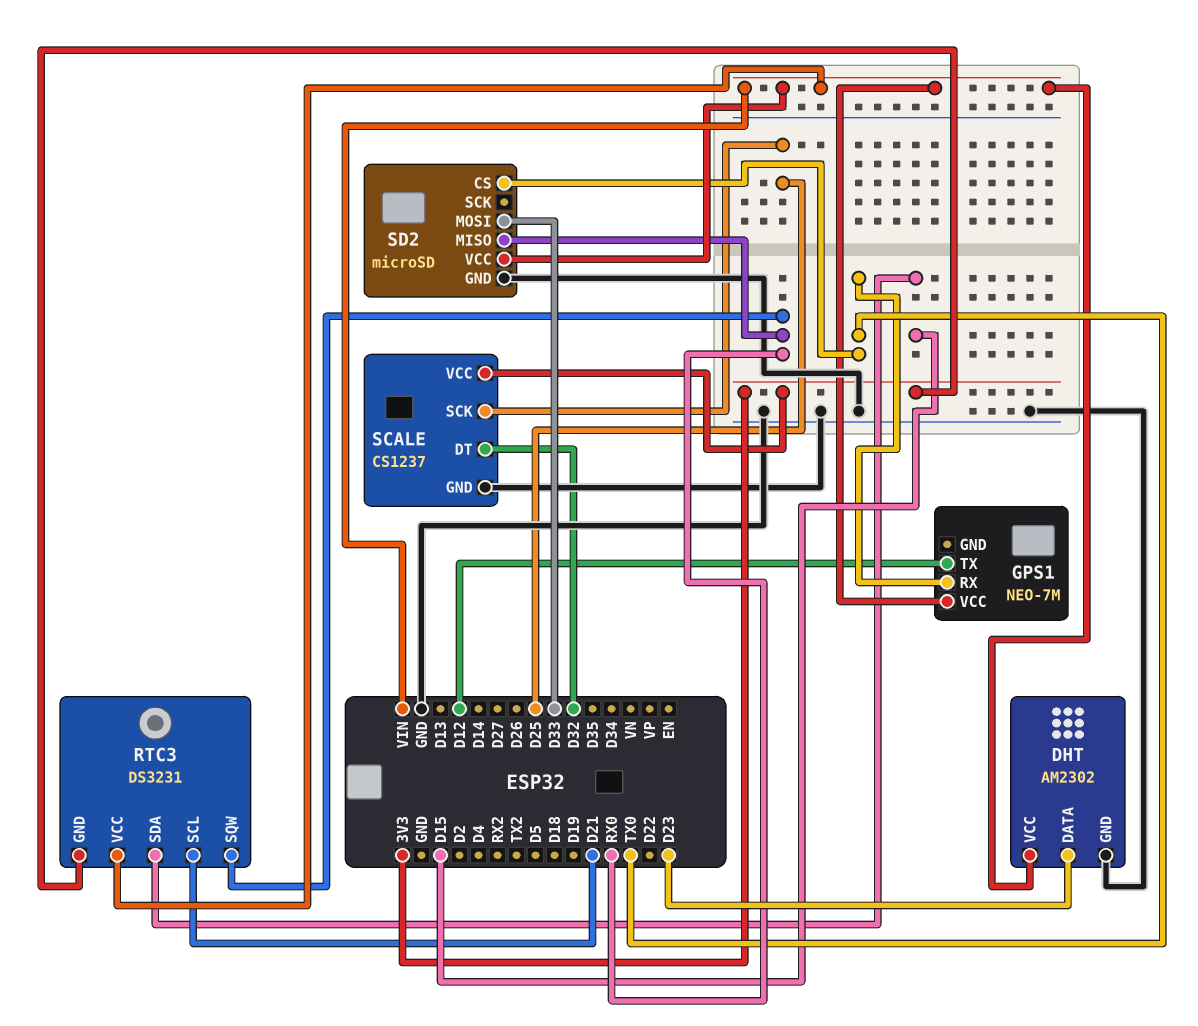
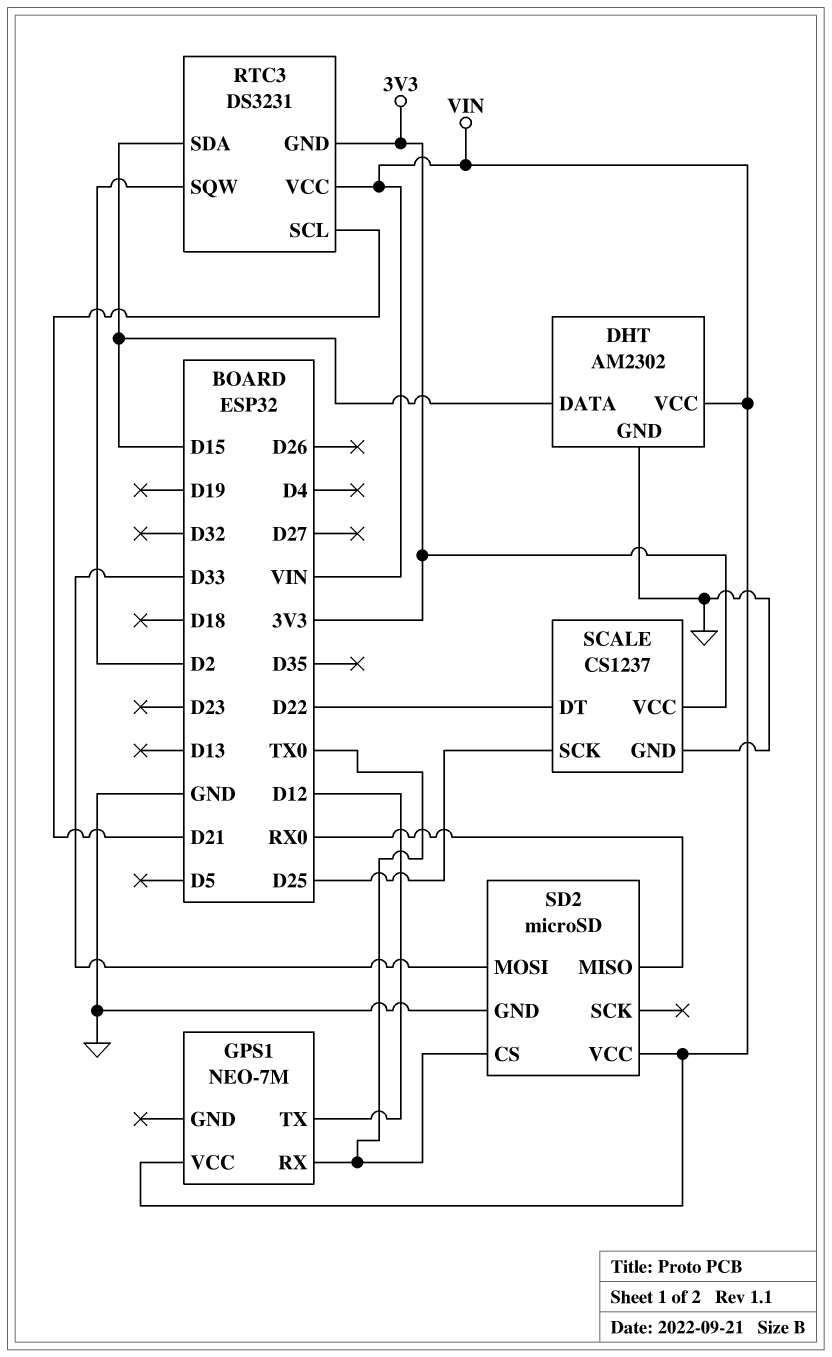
DHT pin DATA: D23 -> D15
RTC3 pin SQW: RX0 -> D2
SCALE pin DT: D32 -> D22

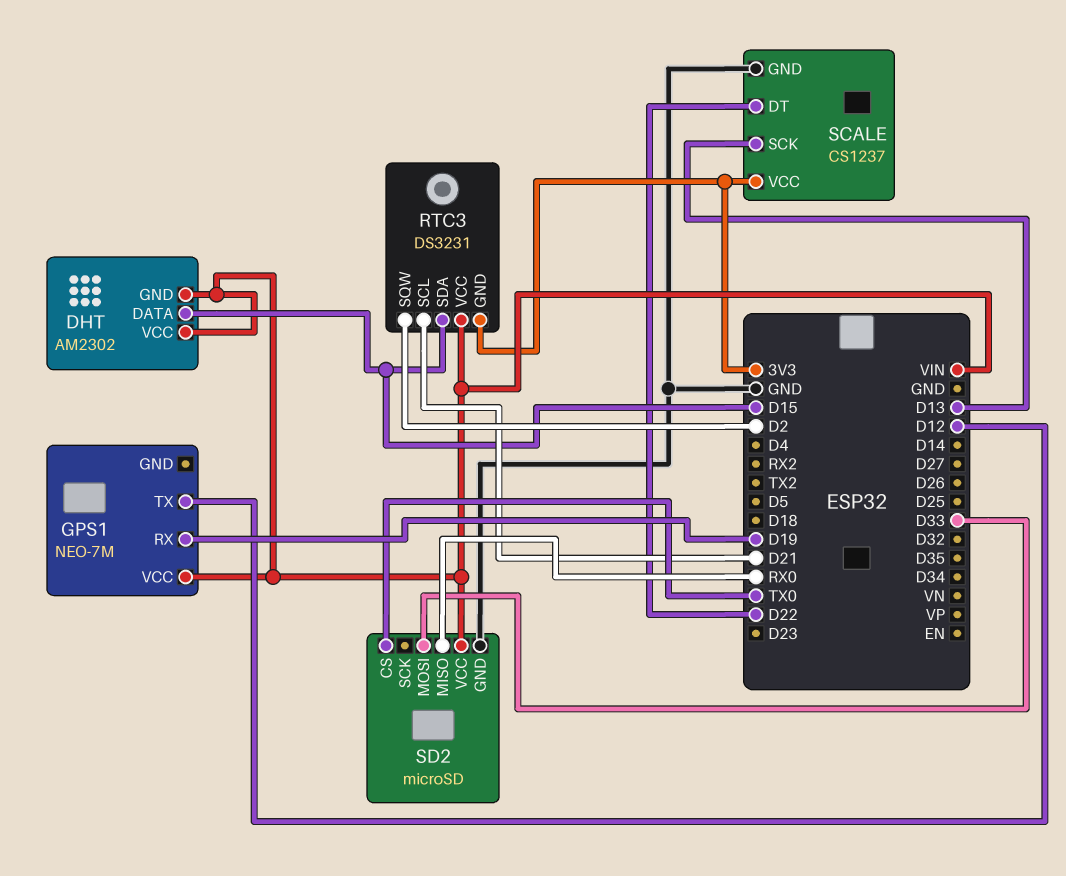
DHT pin GND: GND -> VIN
GPS1 pin RX: TX0 -> D19
SCALE pin SCK: D25 -> D13

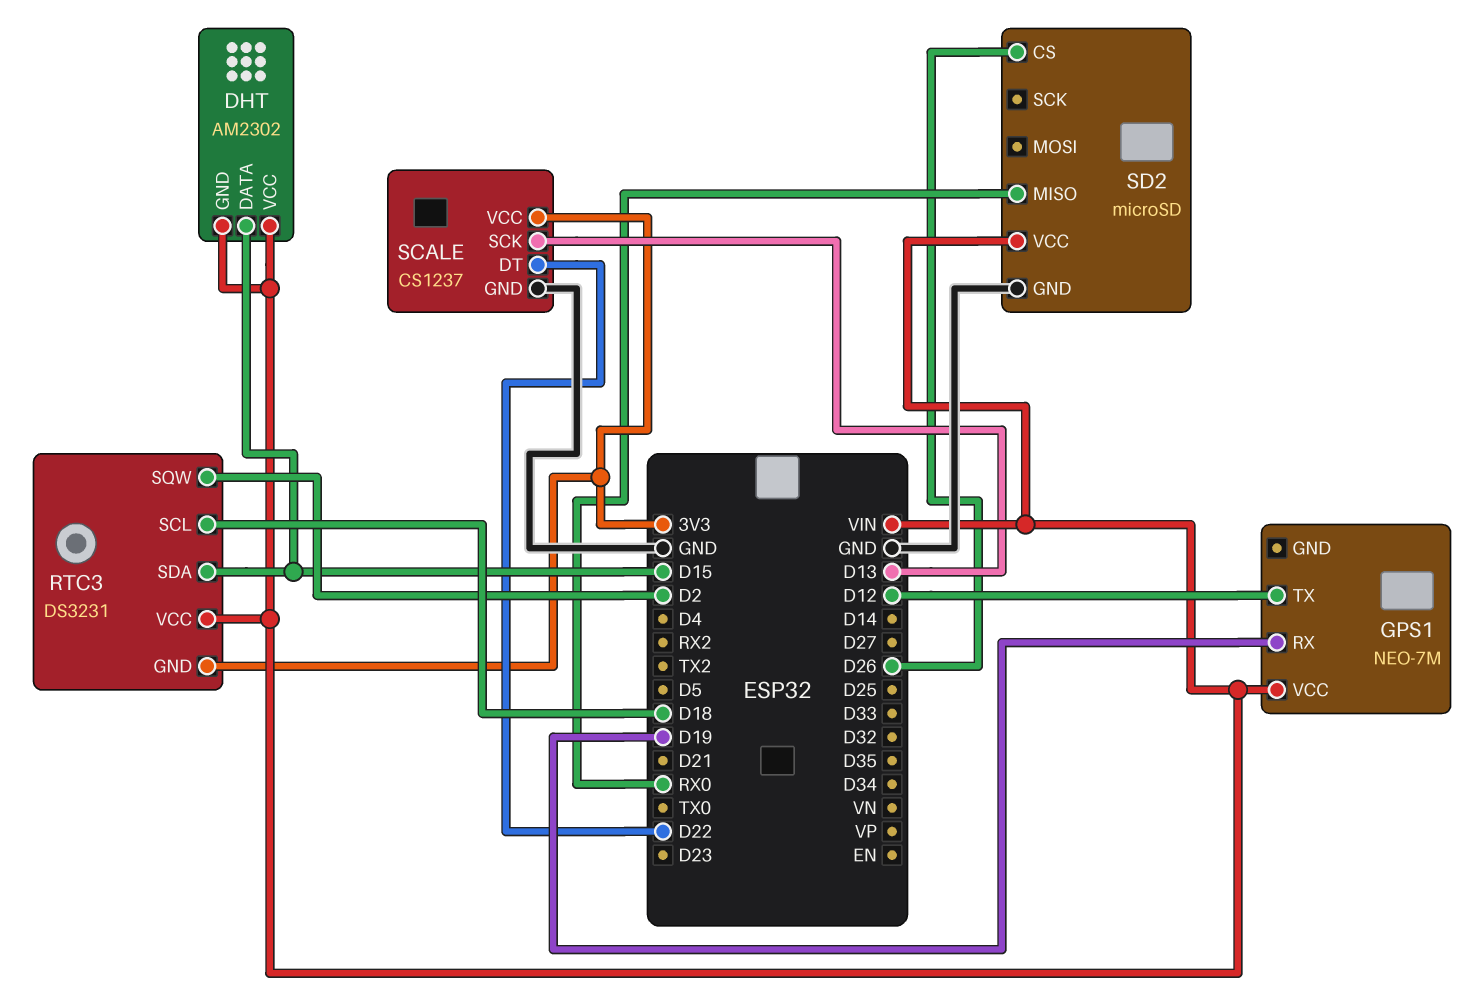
RTC3 pin SCL: D21 -> D18
SD2 pin CS: TX0 -> D26
SD2 pin MOSI: D33 -> none

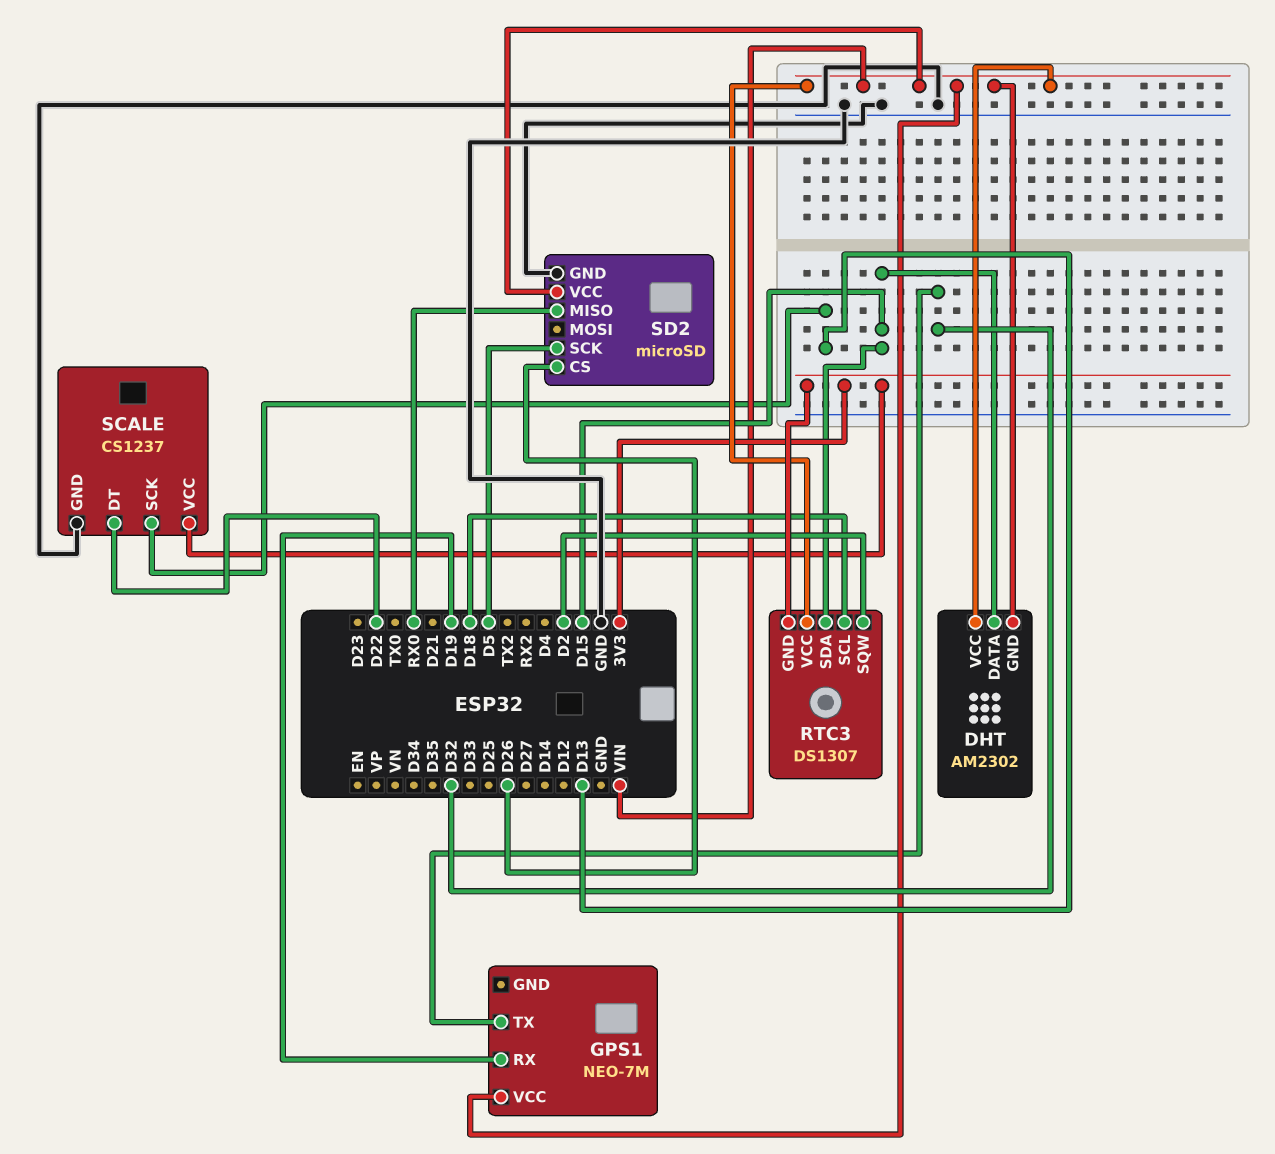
GPS1 pin TX: D12 -> D32
RTC3: DS3231 -> DS1307
SD2 pin SCK: none -> D5

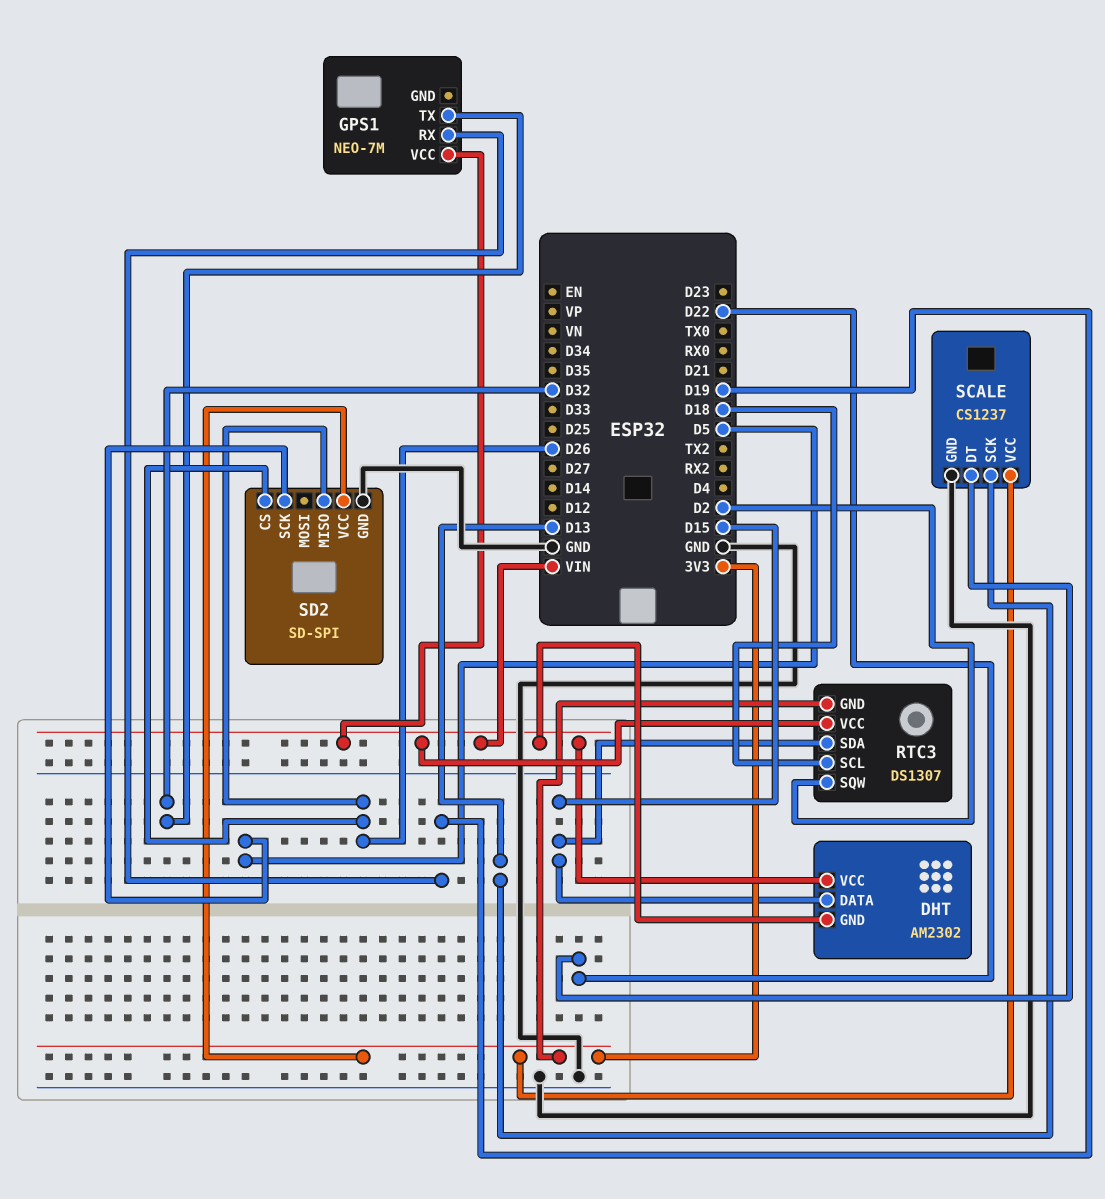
SD2: microSD -> SD-SPI
SD2 pin MISO: RX0 -> D26
SD2 pin VCC: VIN -> 3V3

